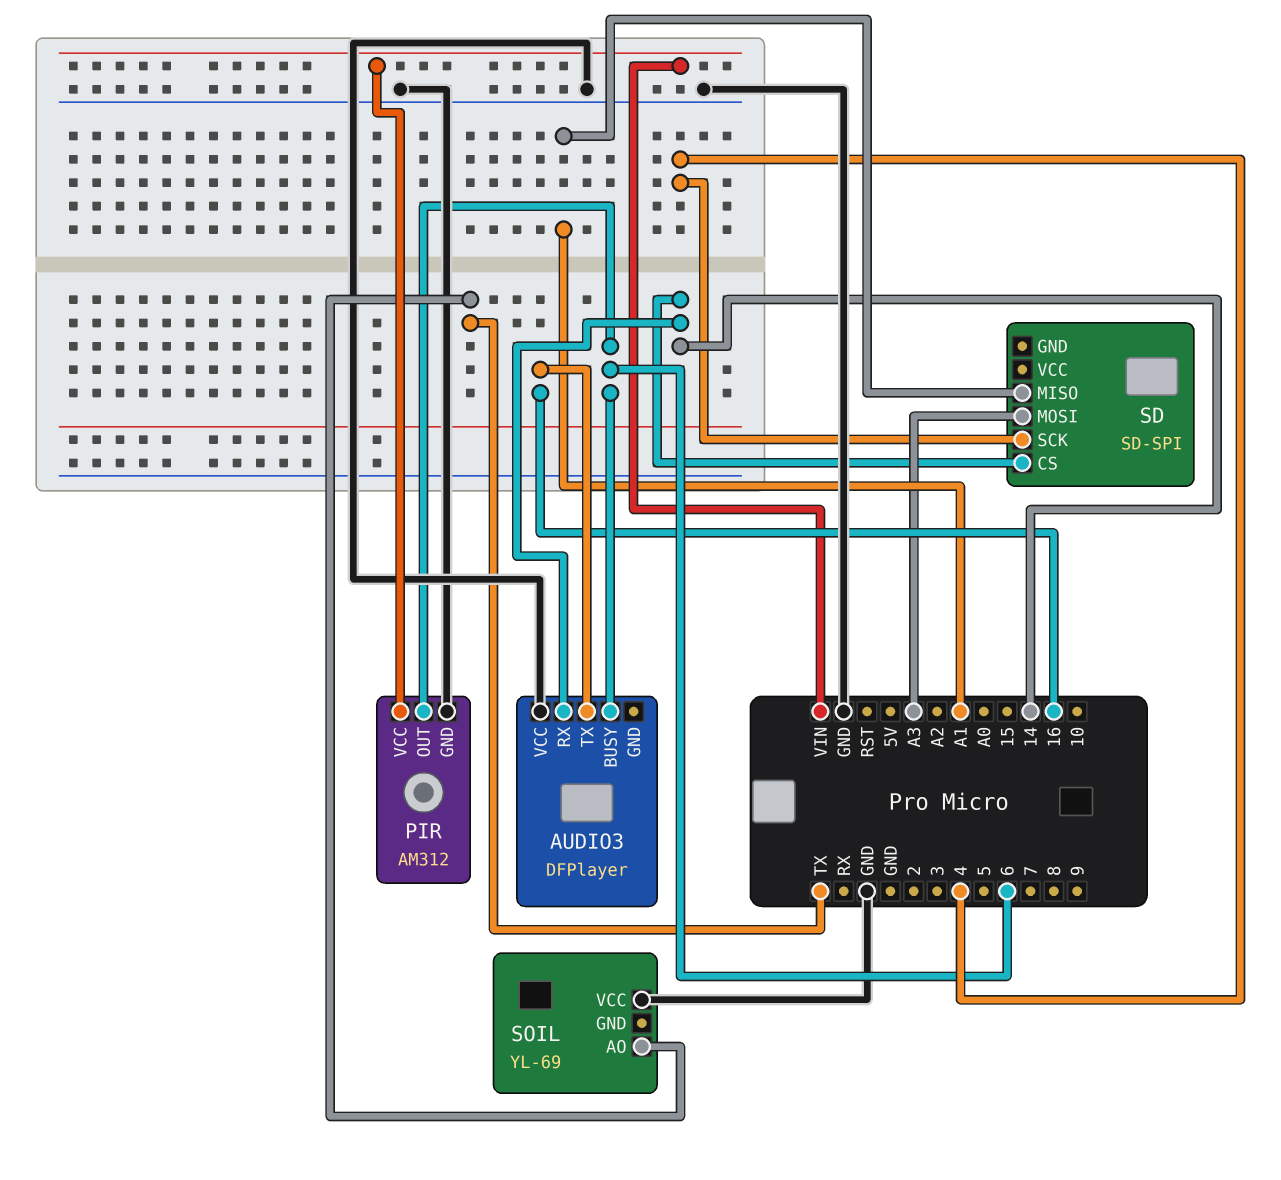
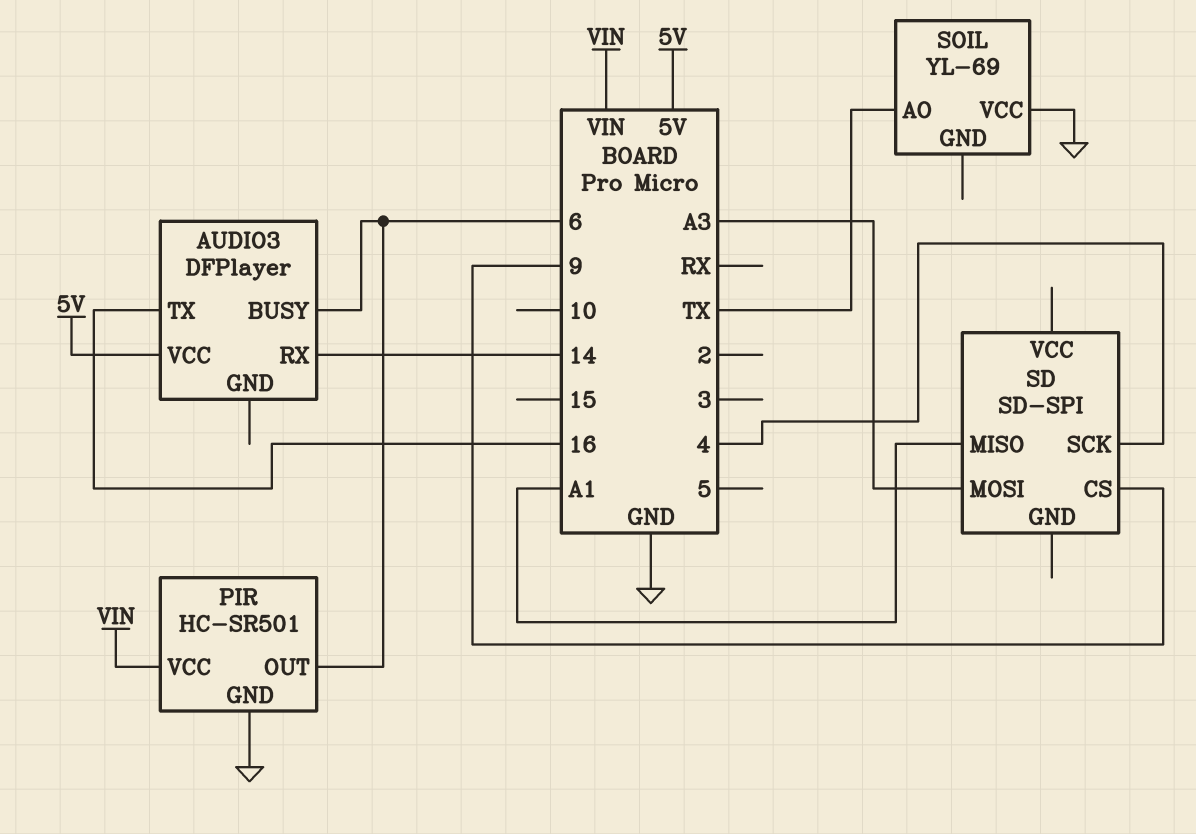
AUDIO3 pin VCC: GND -> 5V
PIR: AM312 -> HC-SR501
SD pin CS: 14 -> 9

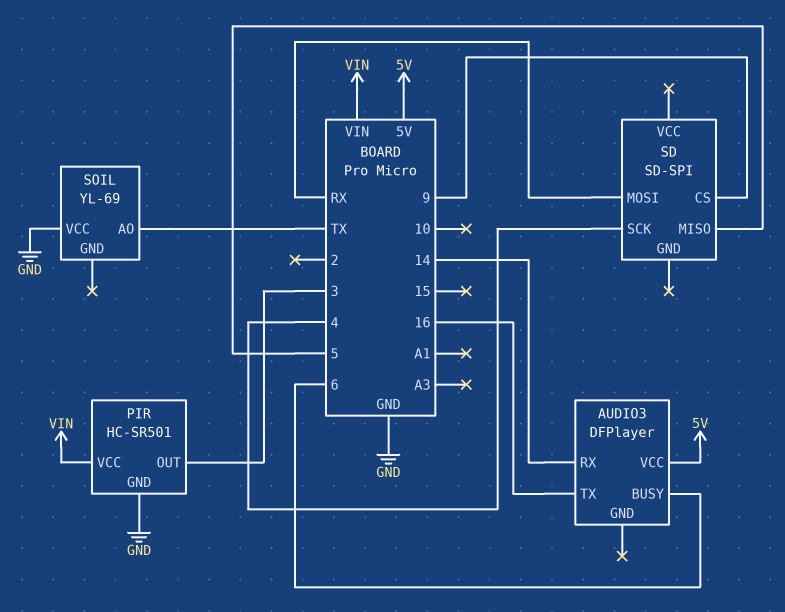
PIR pin OUT: 6 -> 3
SD pin MISO: A1 -> 5
SD pin MOSI: A3 -> RX

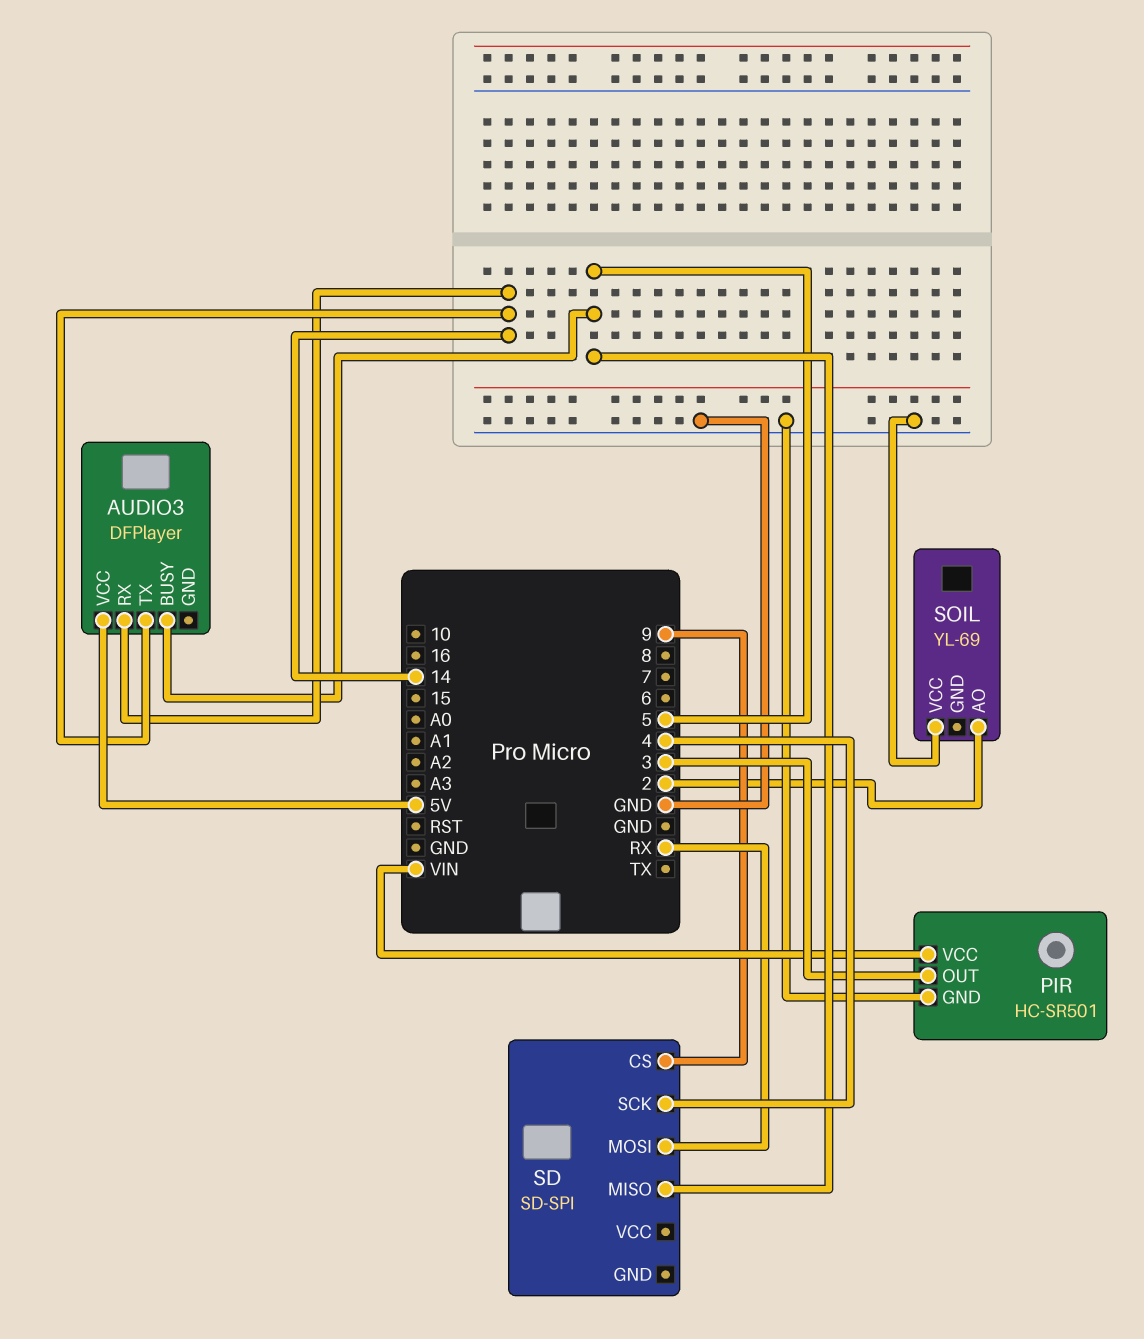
AUDIO3 pin BUSY: 6 -> 5
AUDIO3 pin TX: 16 -> 14
SOIL pin AO: TX -> 2

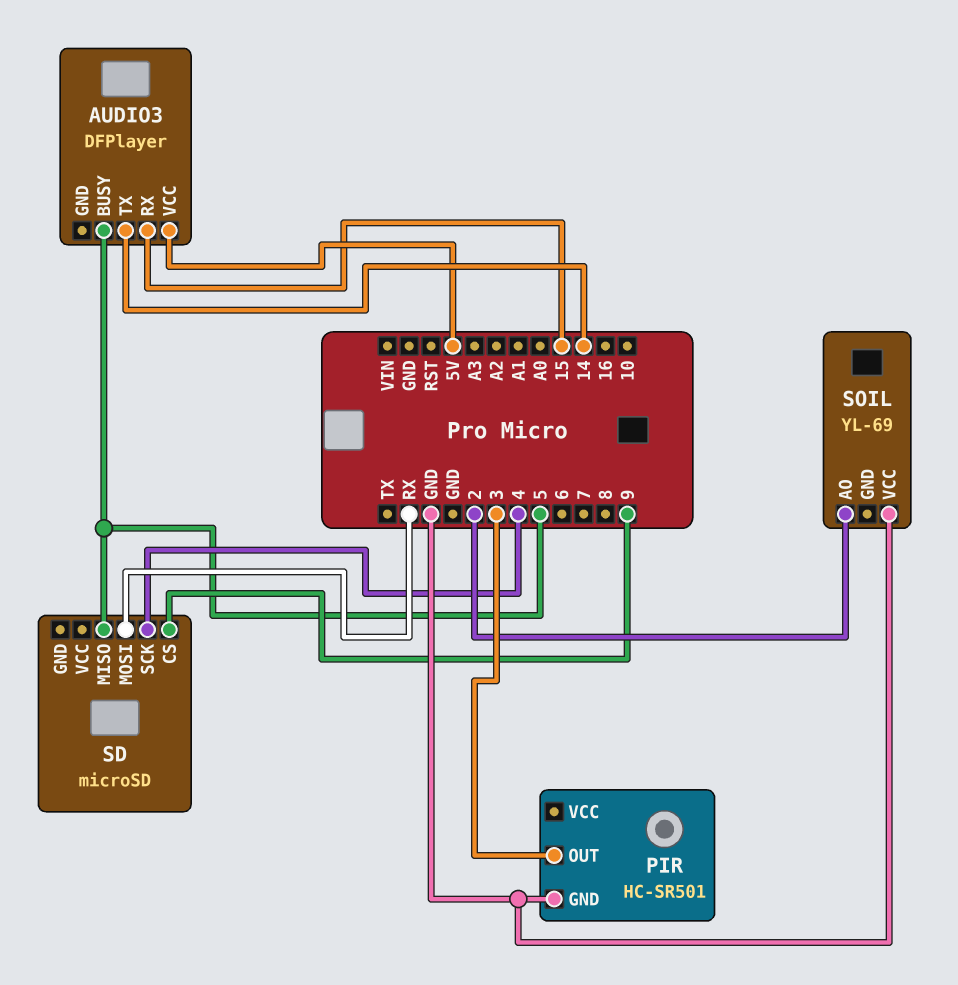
AUDIO3 pin RX: 14 -> 15
PIR pin VCC: VIN -> none
SD: SD-SPI -> microSD

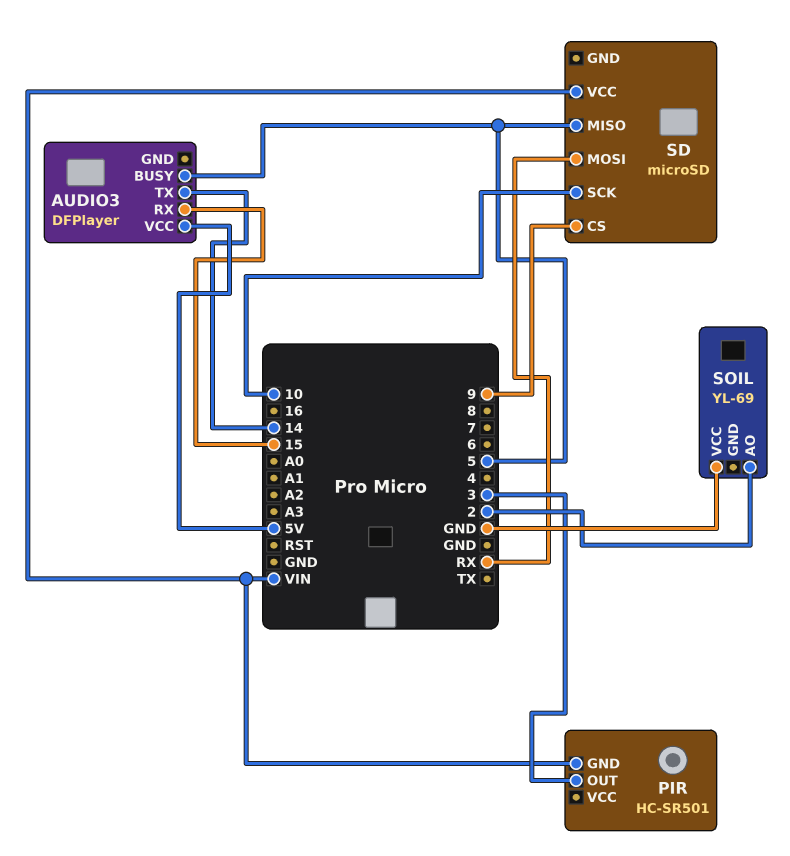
PIR pin GND: GND -> VIN
SD pin SCK: 4 -> 10
SD pin VCC: none -> VIN

